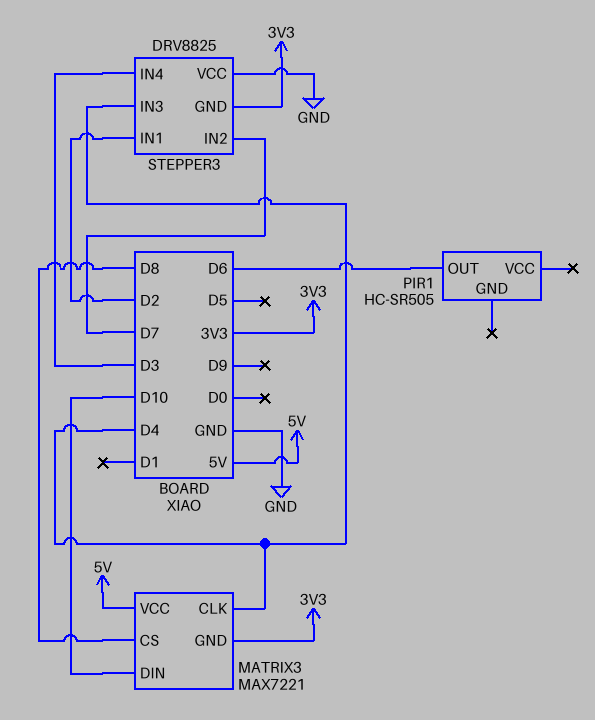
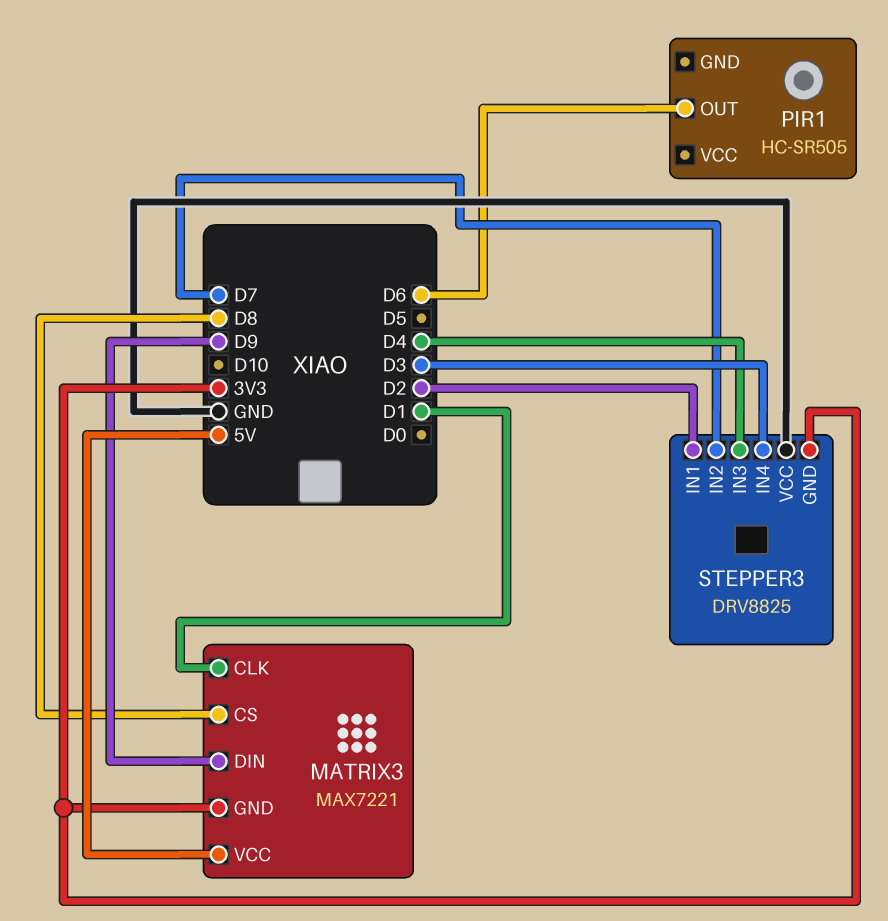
MATRIX3 pin CLK: D4 -> D1
MATRIX3 pin DIN: D10 -> D9

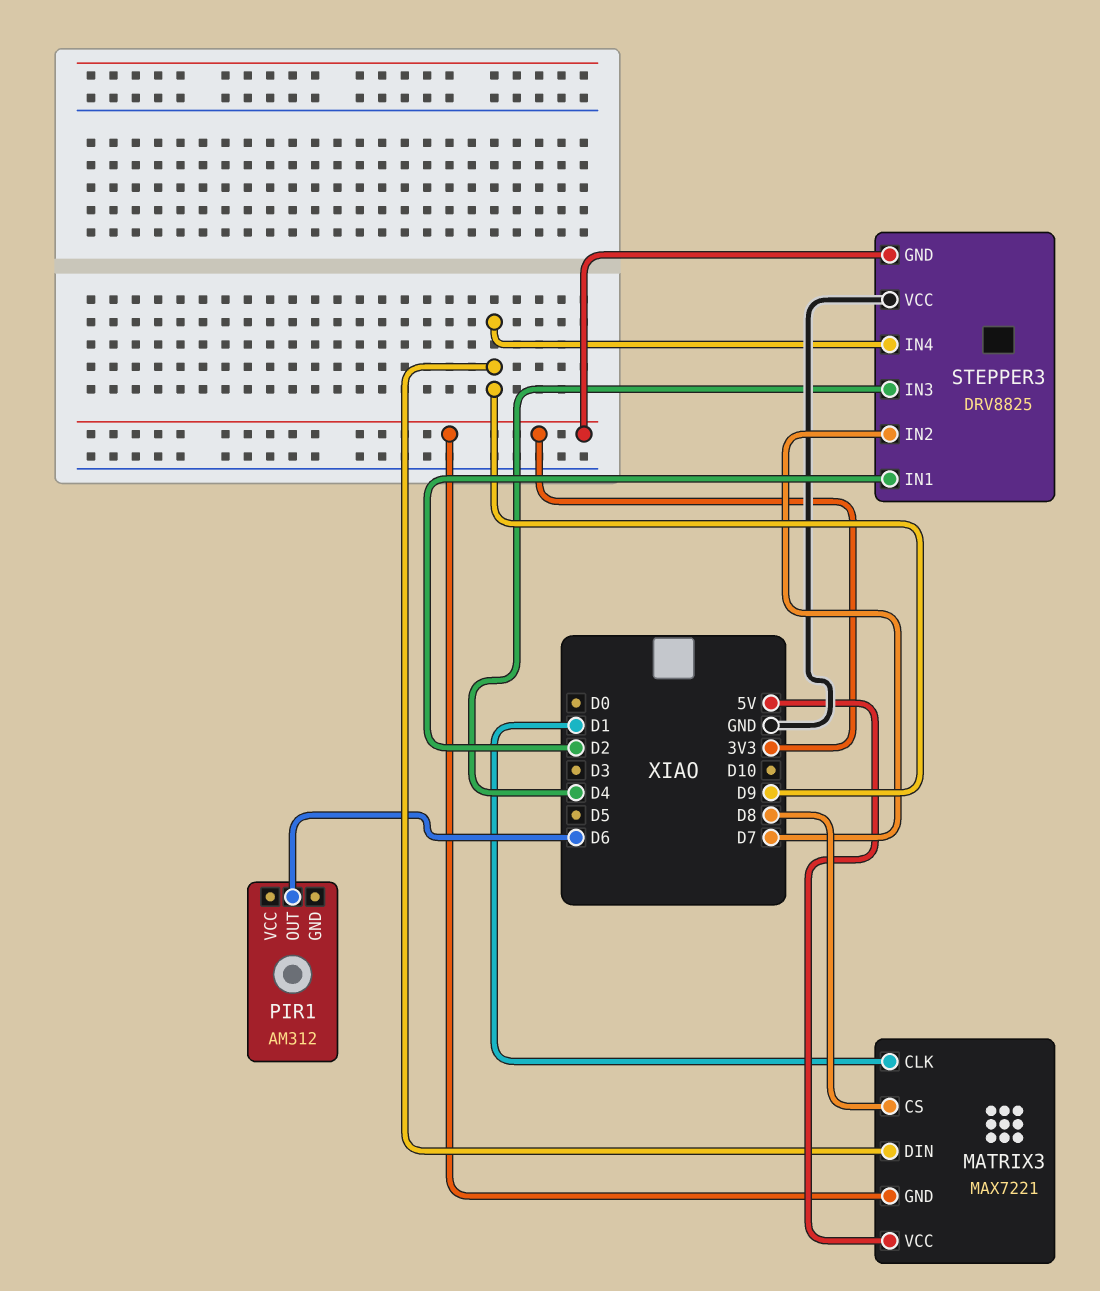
PIR1: HC-SR505 -> AM312
STEPPER3 pin IN4: D3 -> D9

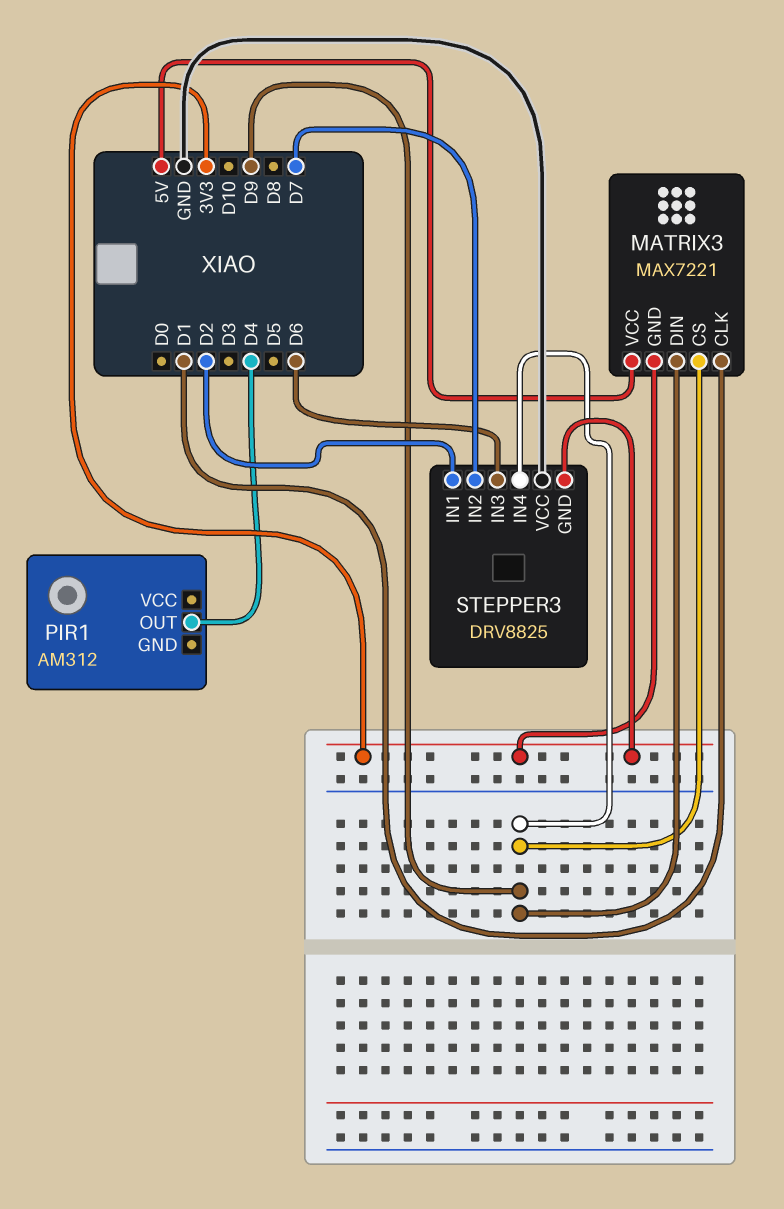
MATRIX3 pin CS: D8 -> D9
PIR1 pin OUT: D6 -> D4
STEPPER3 pin IN3: D4 -> D6

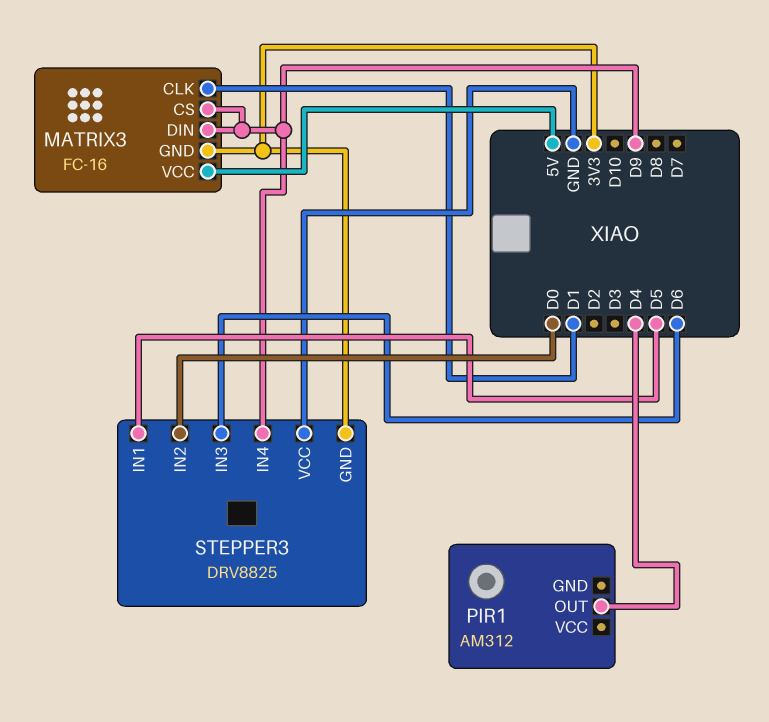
MATRIX3: MAX7221 -> FC-16
STEPPER3 pin IN1: D2 -> D5
STEPPER3 pin IN2: D7 -> D0

